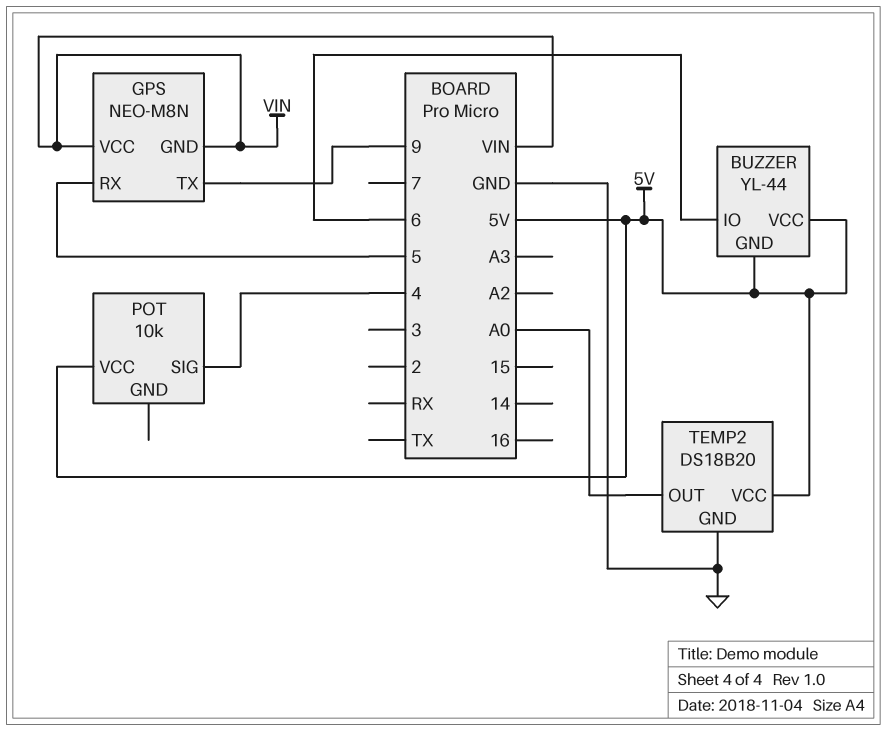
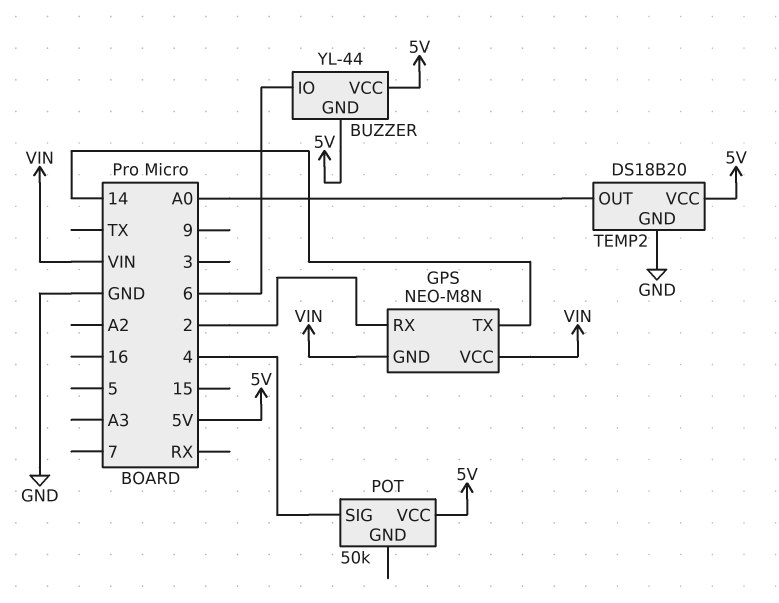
GPS pin RX: 5 -> 2
GPS pin TX: 9 -> 14
POT: 10k -> 50k

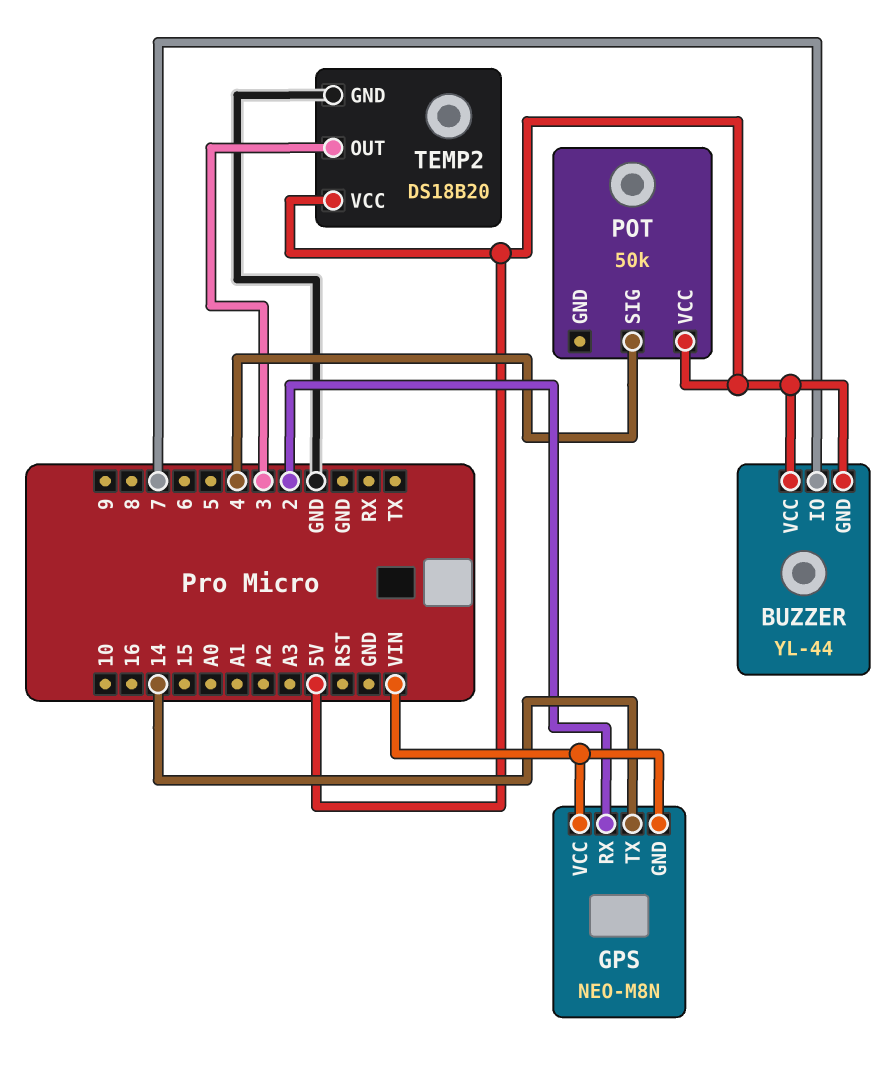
BUZZER pin IO: 6 -> 7
TEMP2 pin OUT: A0 -> 3

